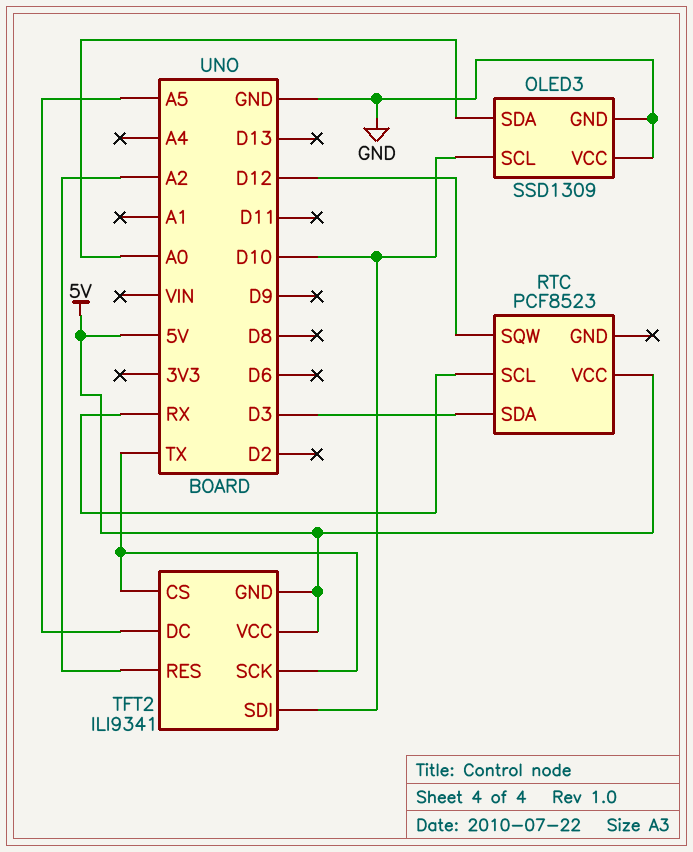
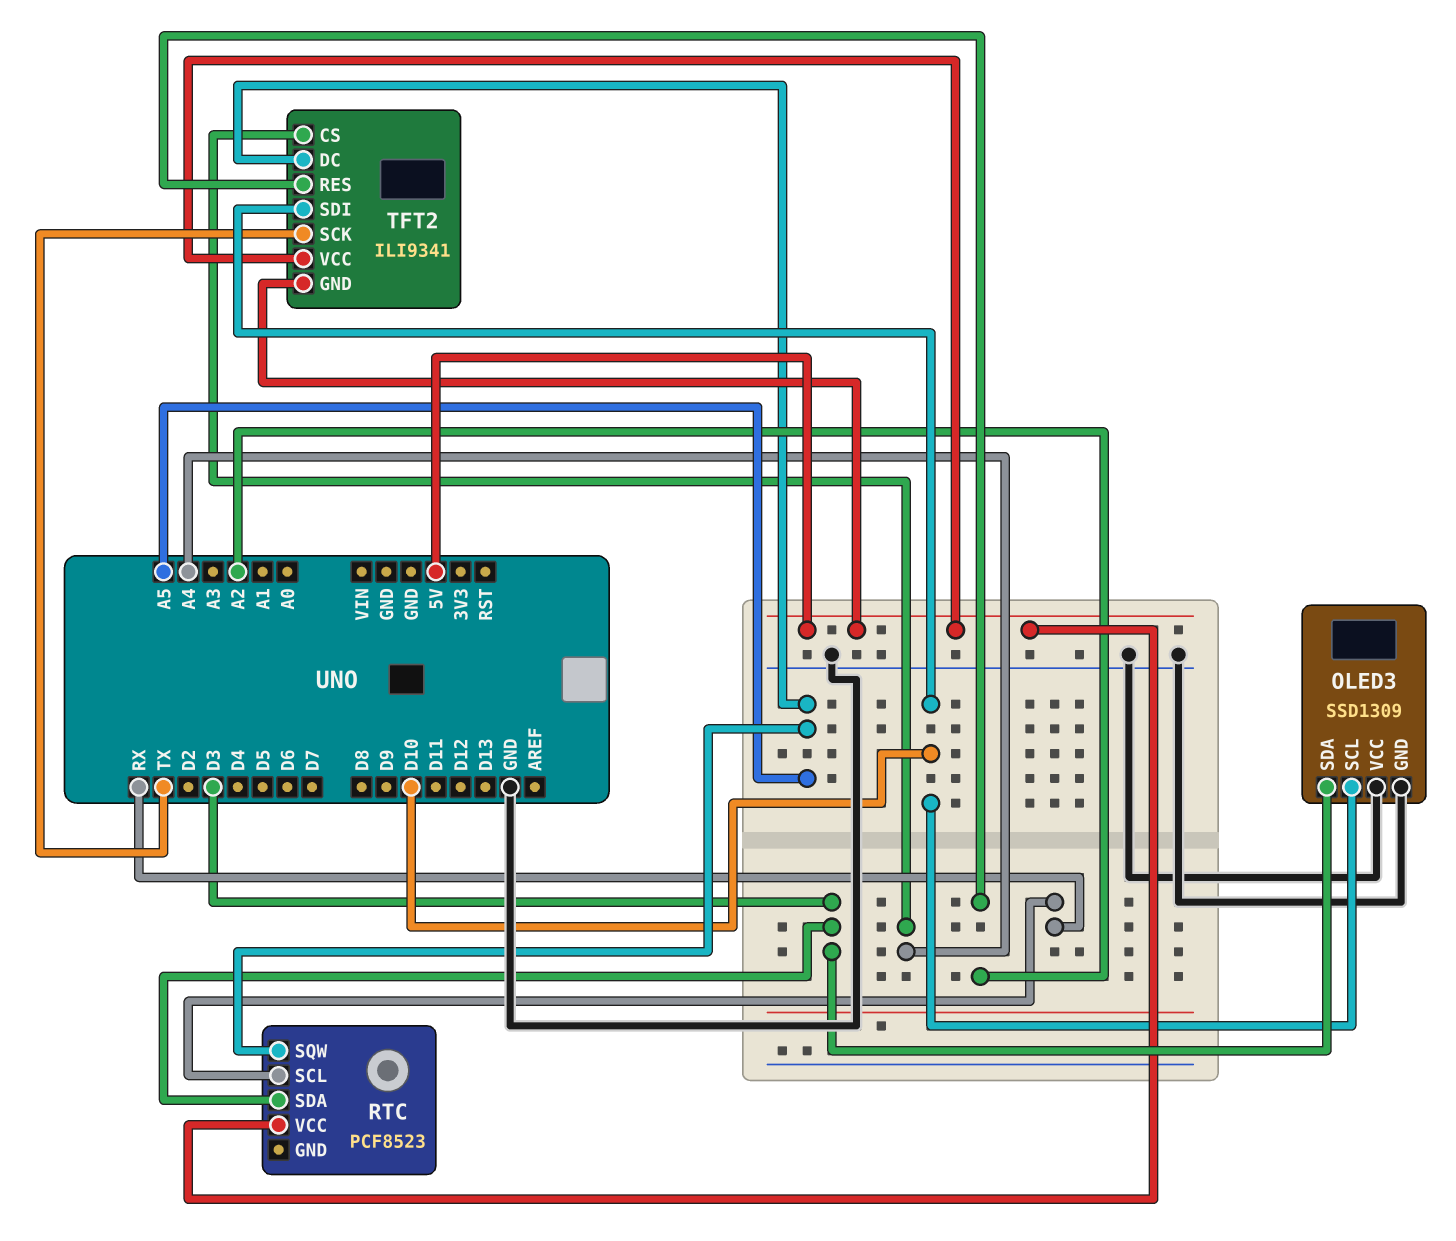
OLED3 pin SDA: A0 -> D3
RTC pin SQW: D12 -> A5
TFT2 pin CS: TX -> A4

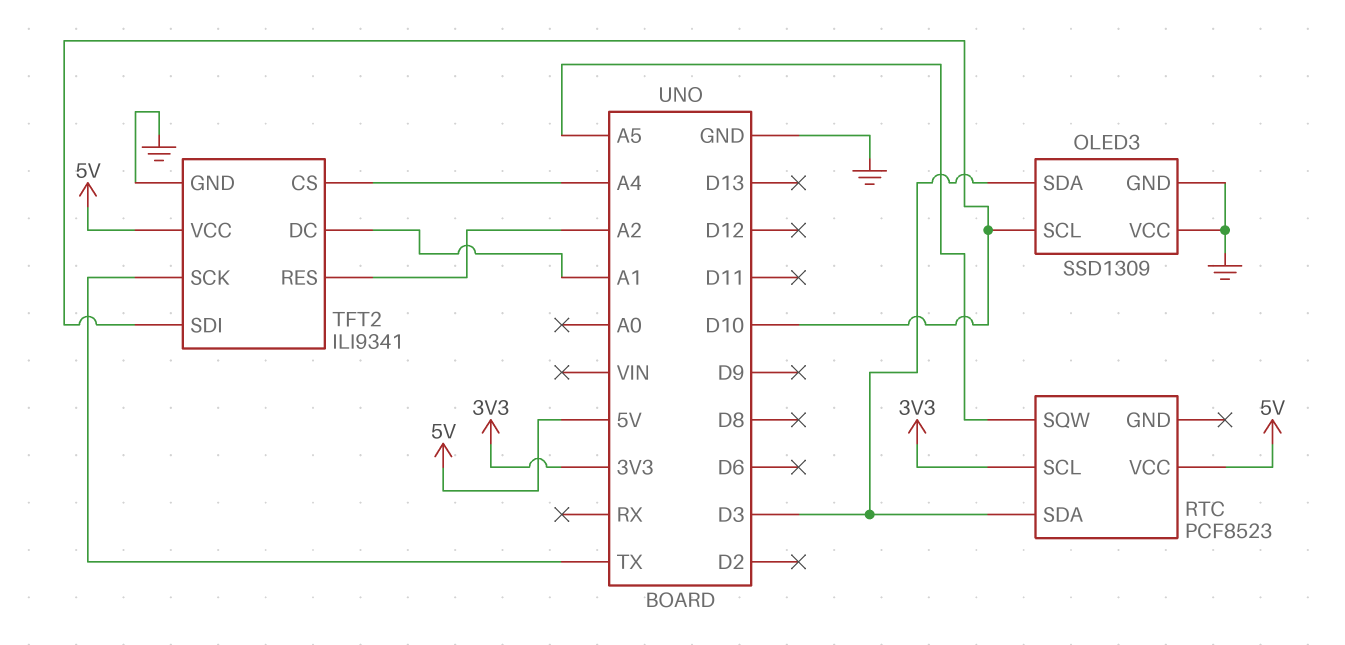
RTC pin SCL: RX -> 3V3
TFT2 pin DC: A5 -> A1
TFT2 pin GND: 5V -> GND

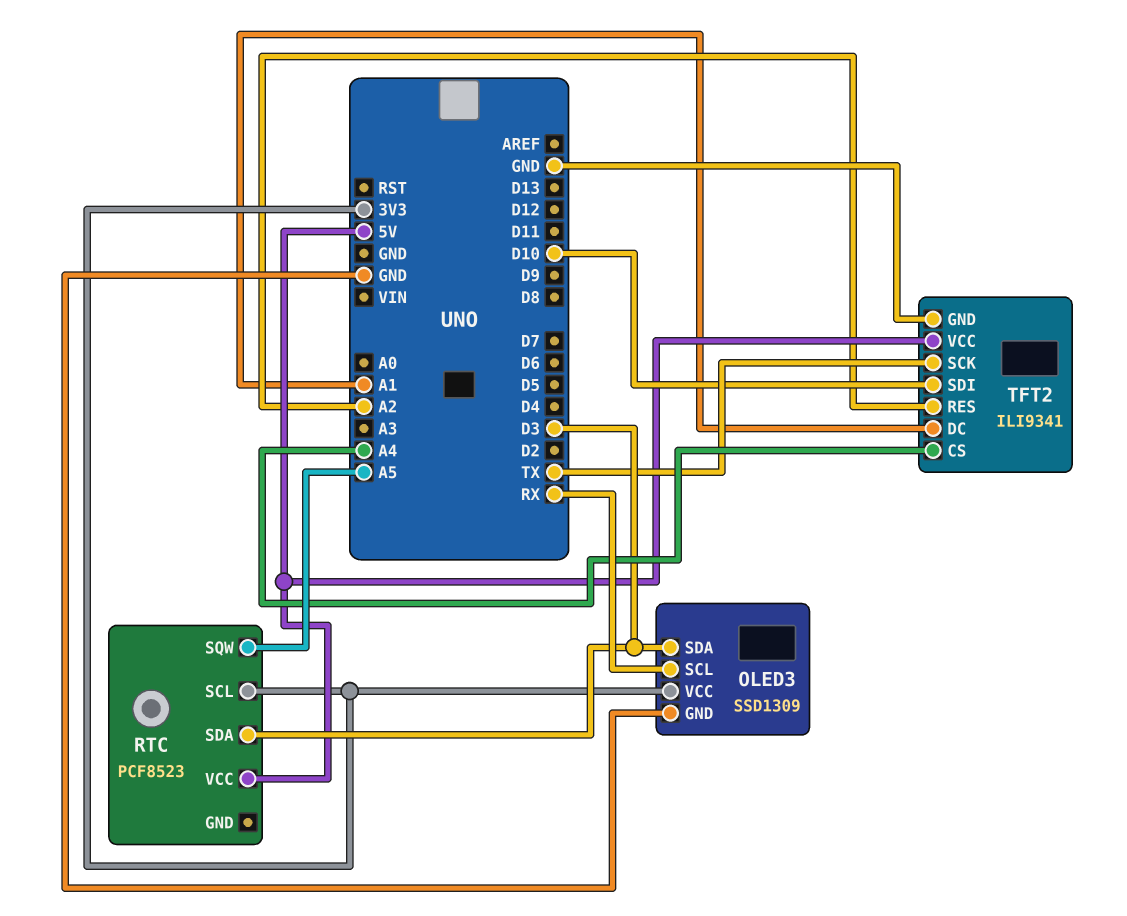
OLED3 pin SCL: D10 -> RX
OLED3 pin VCC: GND -> 3V3

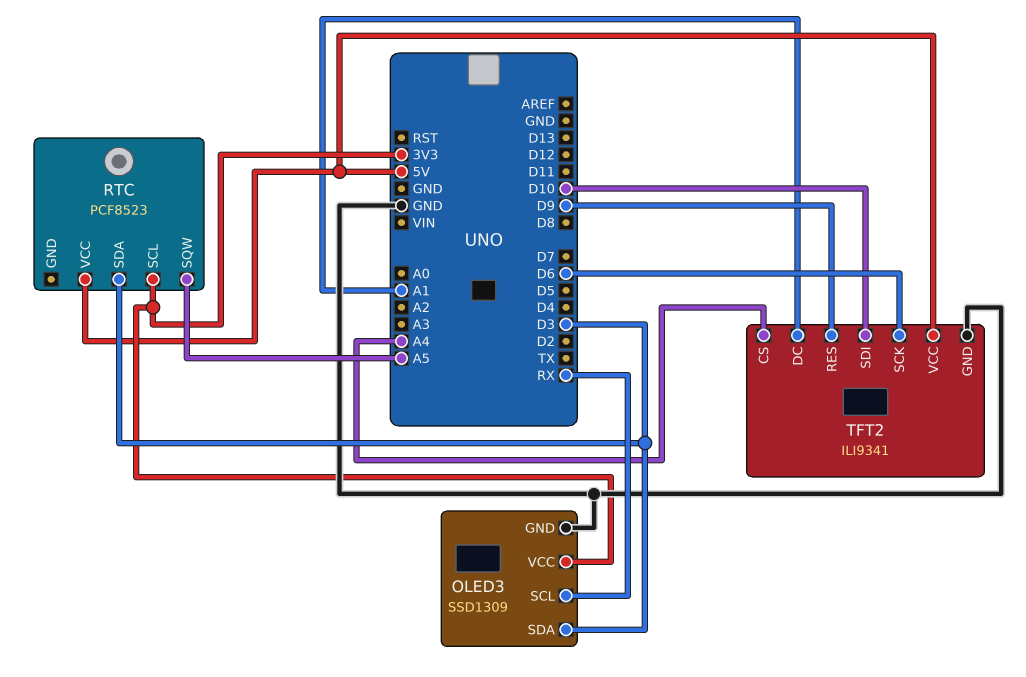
TFT2 pin RES: A2 -> D9
TFT2 pin SCK: TX -> D6

